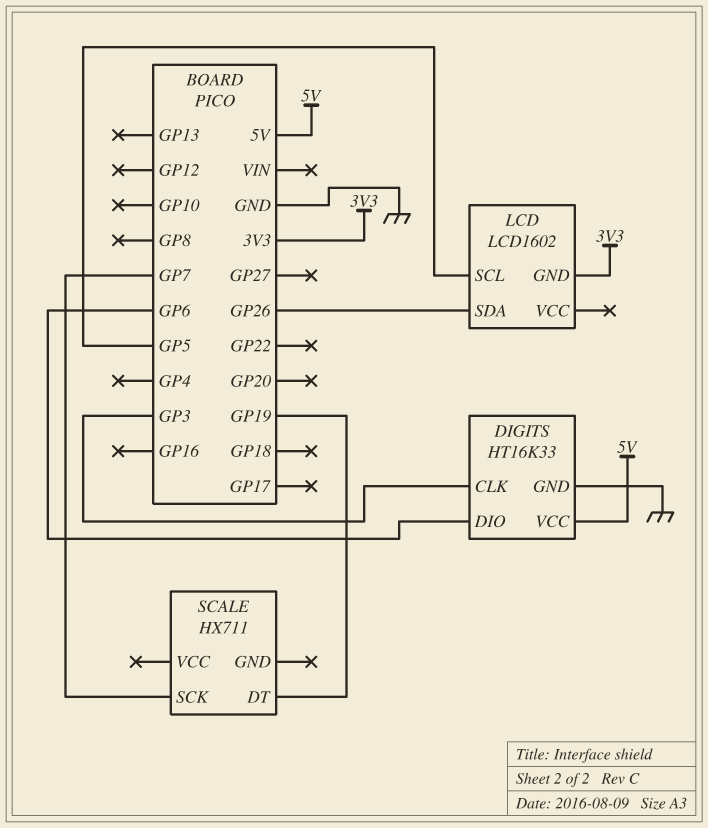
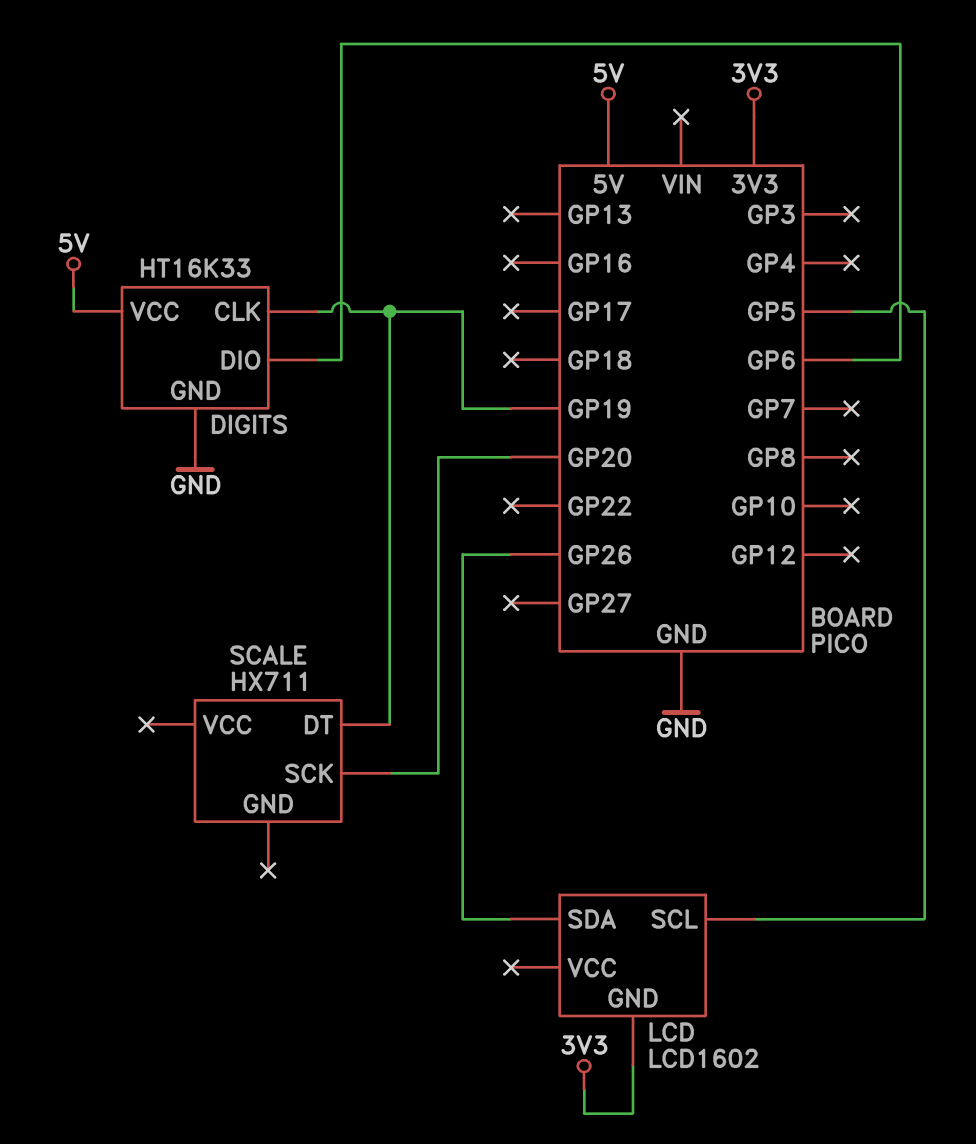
DIGITS pin CLK: GP3 -> GP19
SCALE pin SCK: GP7 -> GP20

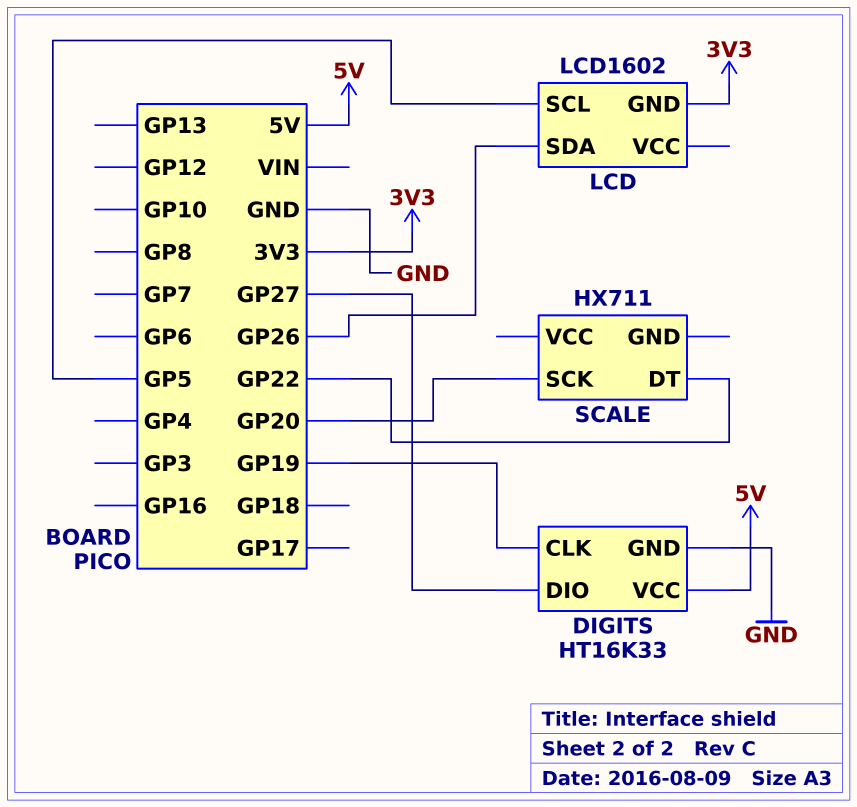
DIGITS pin DIO: GP6 -> GP27
SCALE pin DT: GP19 -> GP22

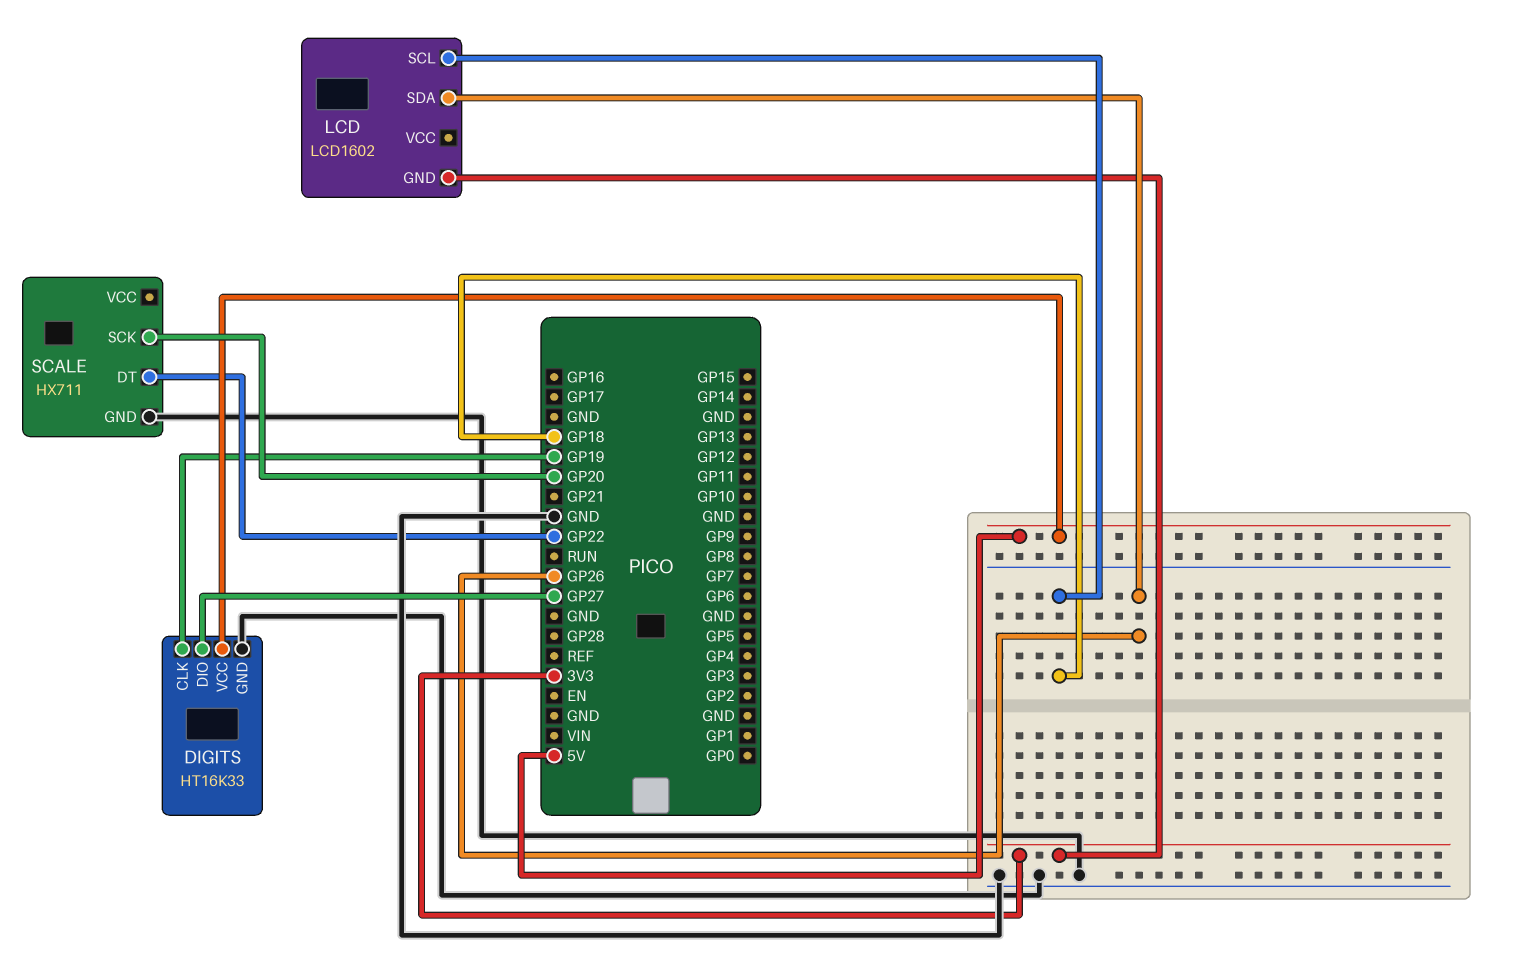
LCD pin SCL: GP5 -> GP18
SCALE pin GND: none -> GND

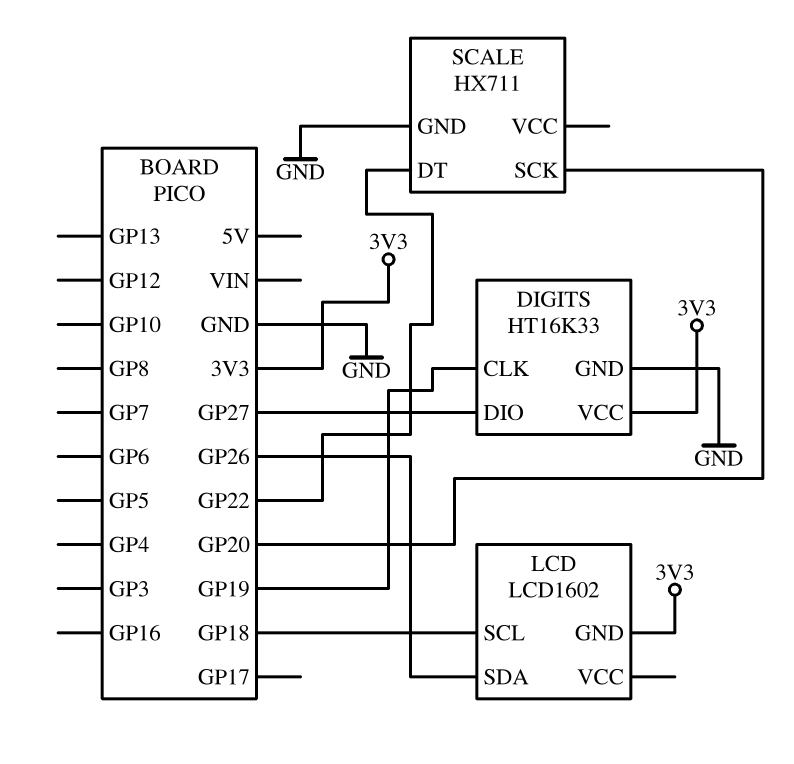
DIGITS pin VCC: 5V -> 3V3

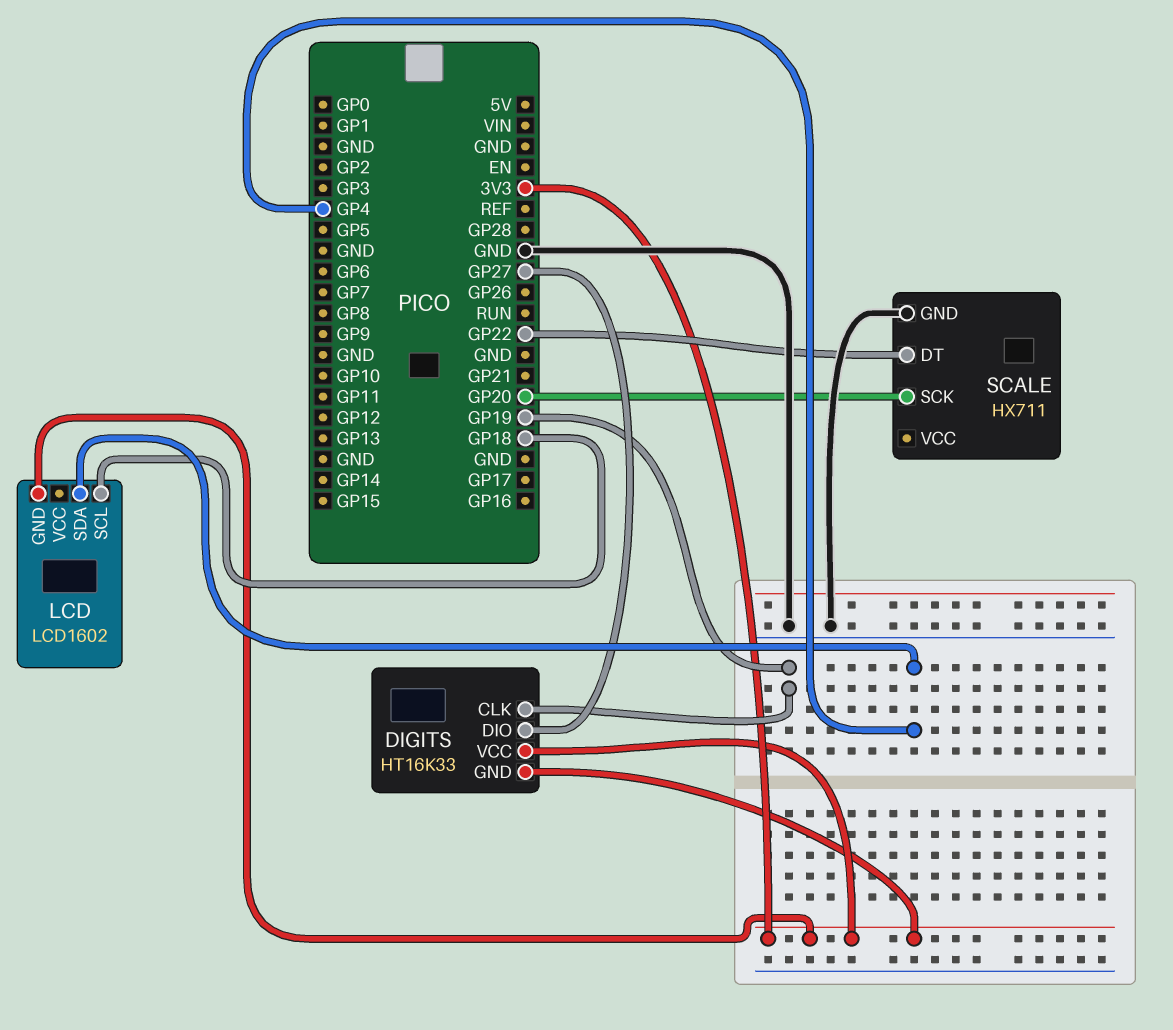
DIGITS pin GND: GND -> 3V3
LCD pin SDA: GP26 -> GP4

